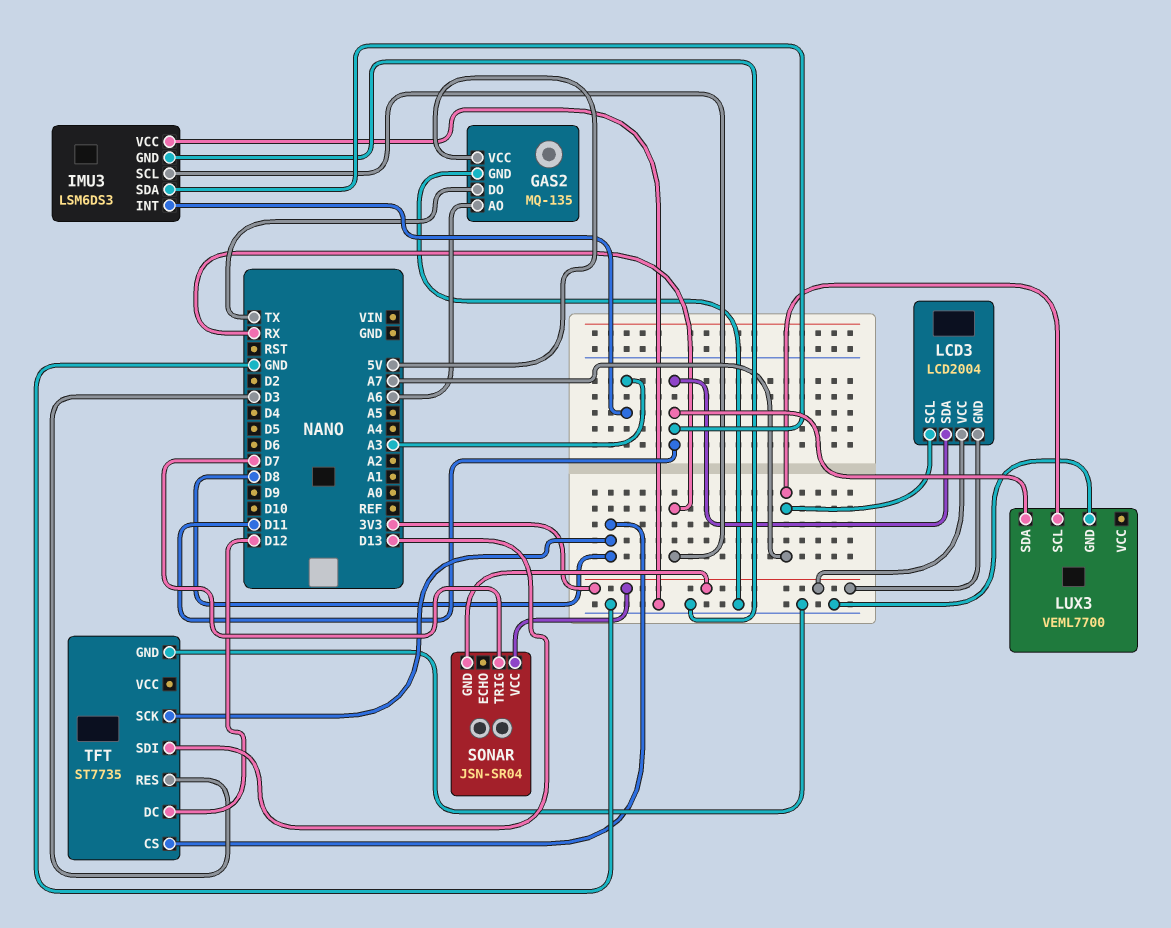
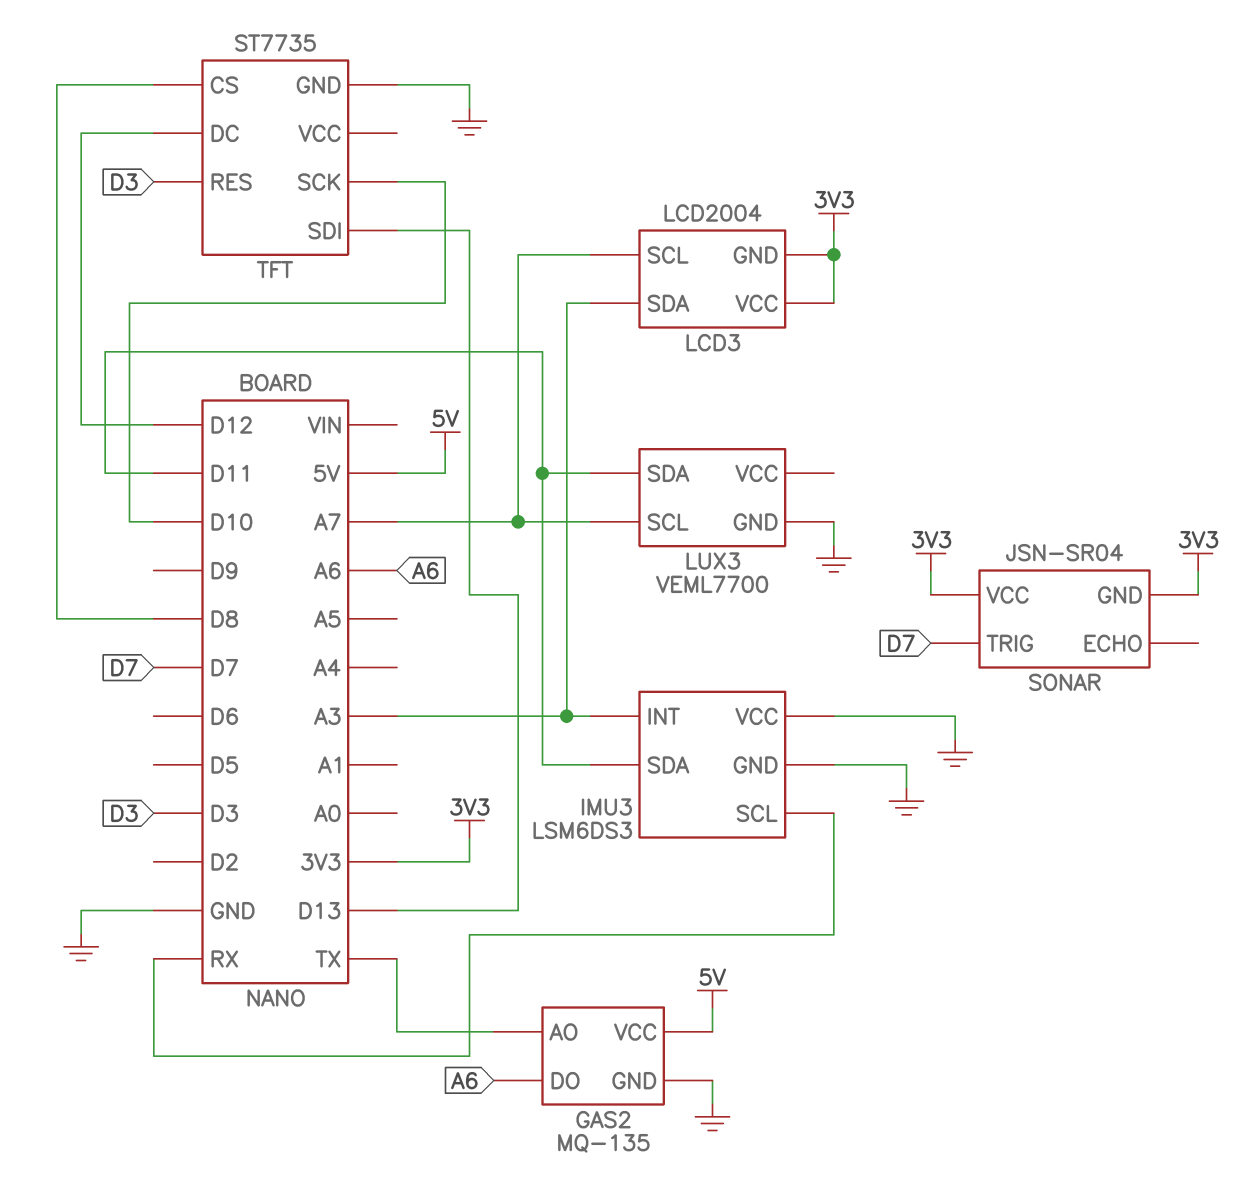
GAS2 pin AO: A6 -> TX
GAS2 pin DO: TX -> A6
LCD3 pin SDA: D11 -> A3
TFT pin SCK: D8 -> D10

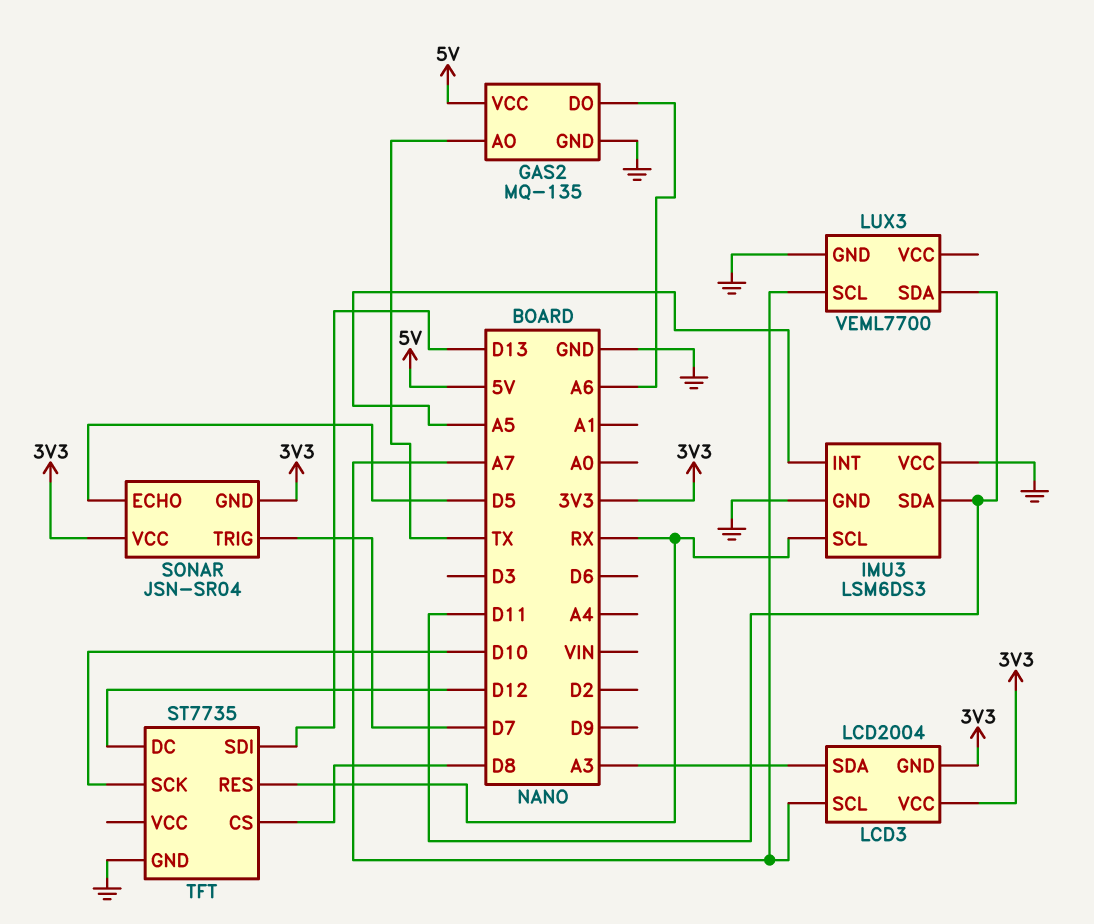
IMU3 pin INT: A3 -> A5
SONAR pin ECHO: none -> D5
TFT pin RES: D3 -> RX

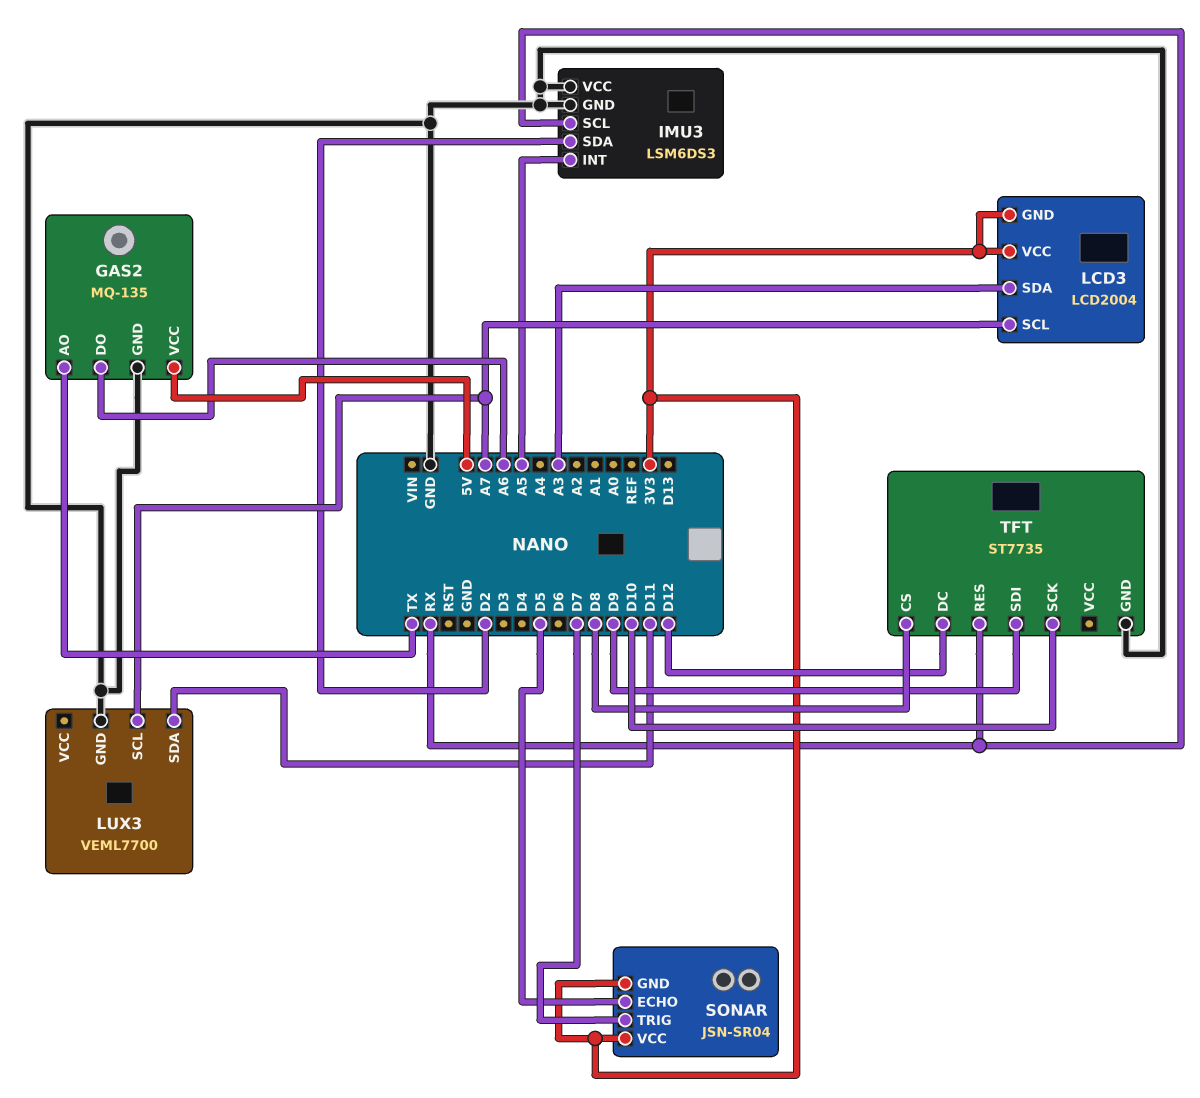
IMU3 pin SDA: D11 -> D2
TFT pin SDI: D13 -> D9

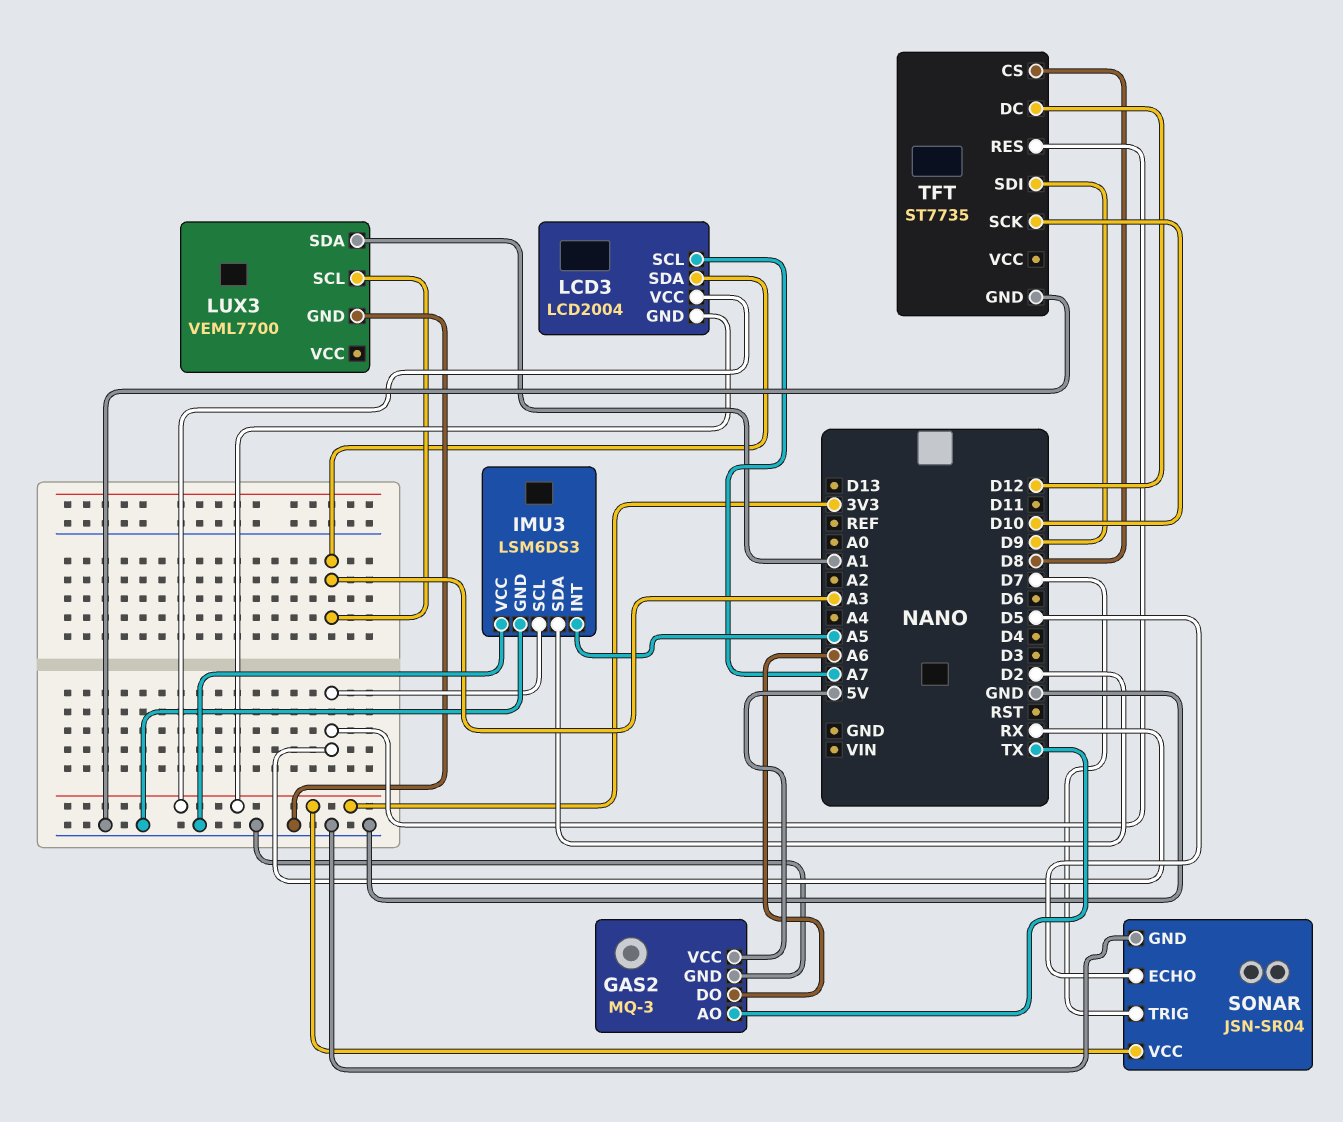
GAS2: MQ-135 -> MQ-3
LUX3 pin SCL: A7 -> A3
LUX3 pin SDA: D11 -> A1
SONAR pin GND: 3V3 -> GND

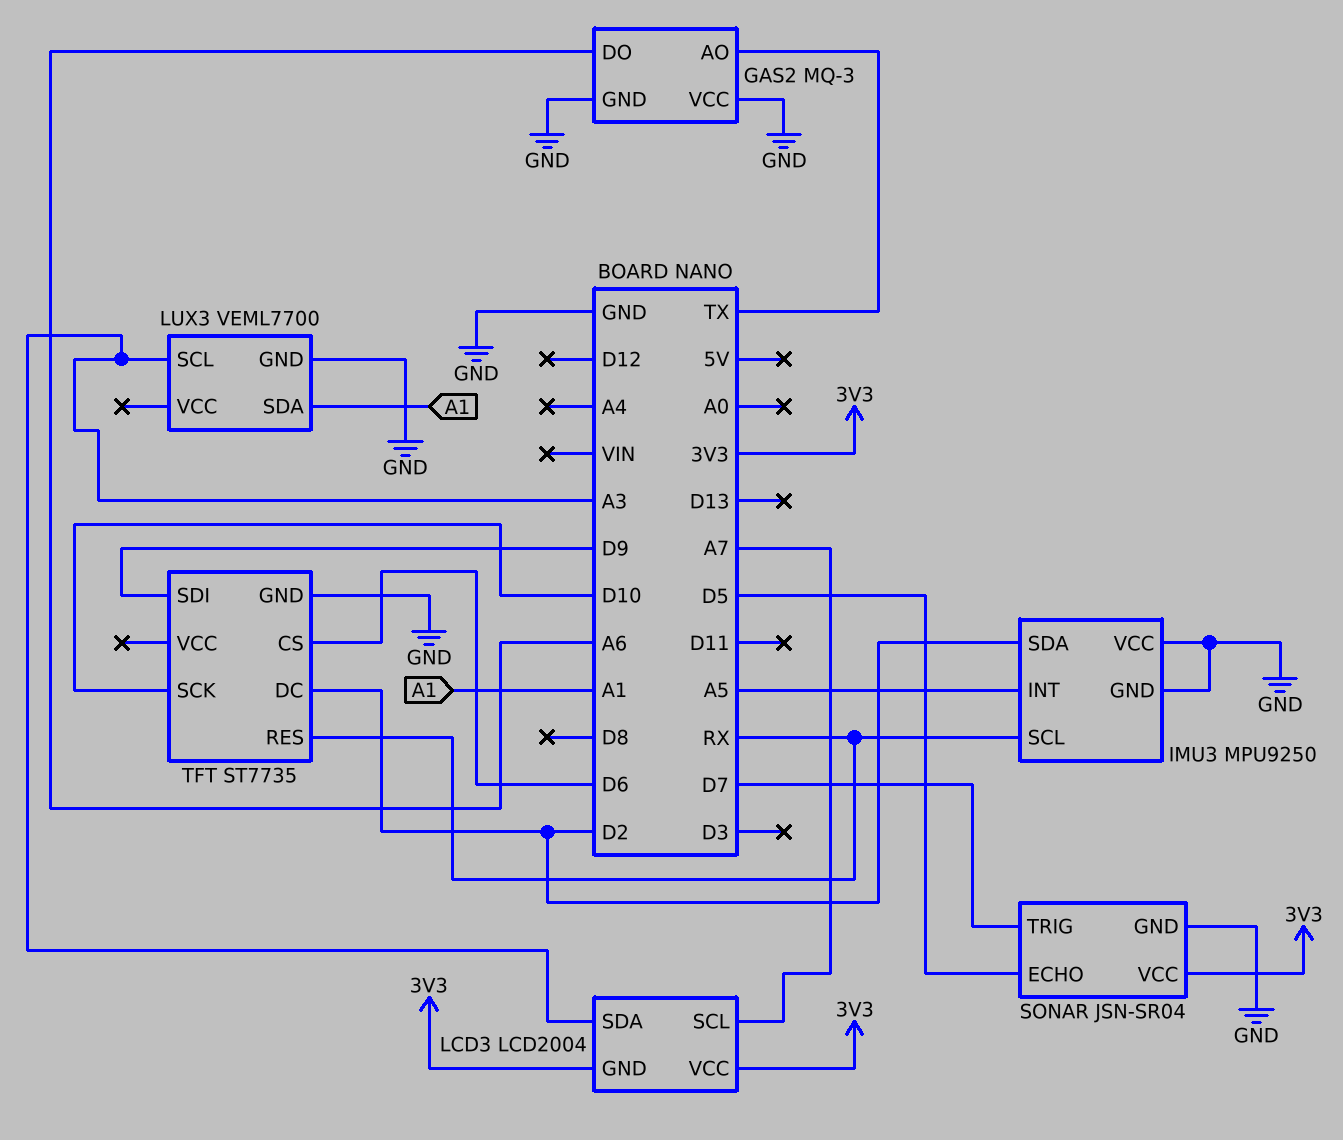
GAS2 pin VCC: 5V -> GND
IMU3: LSM6DS3 -> MPU9250
TFT pin CS: D8 -> D6
TFT pin DC: D12 -> D2

